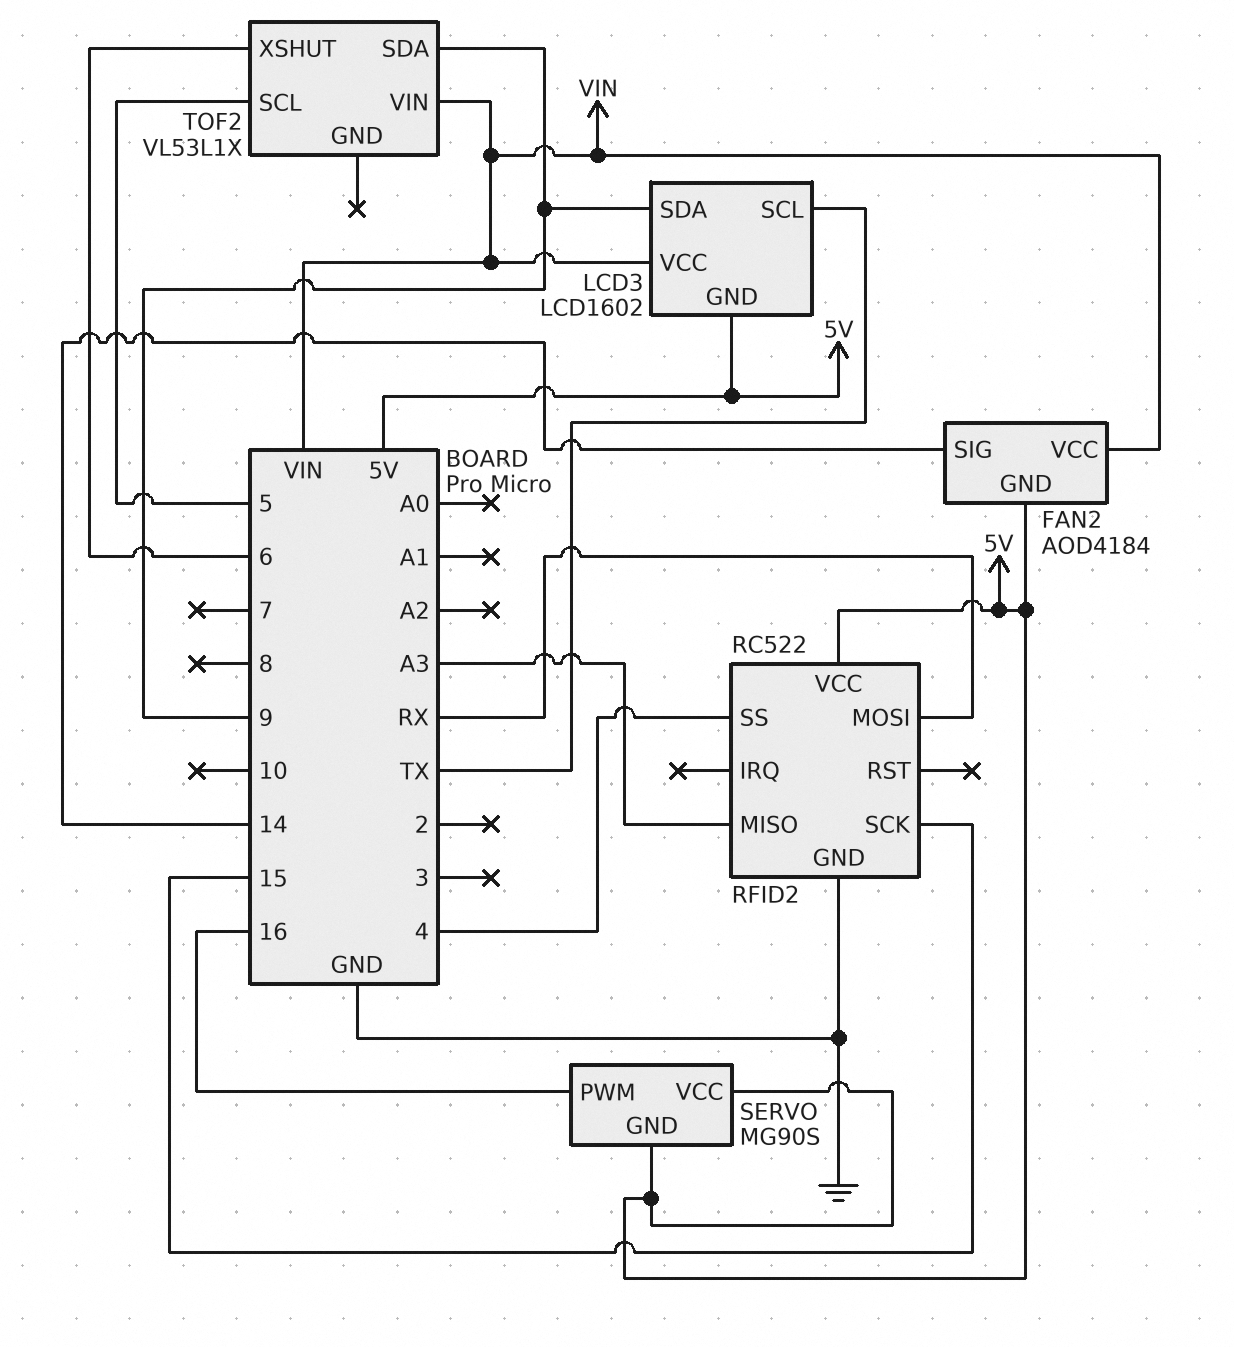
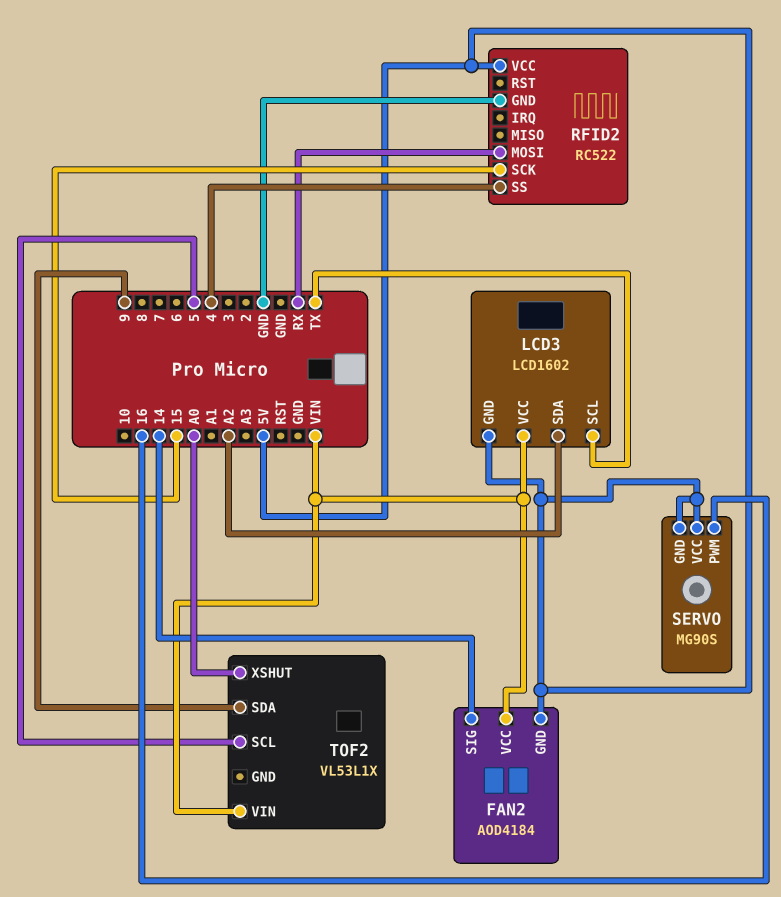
LCD3 pin SDA: 9 -> A2
RFID2 pin MISO: A3 -> none
TOF2 pin XSHUT: 6 -> A0

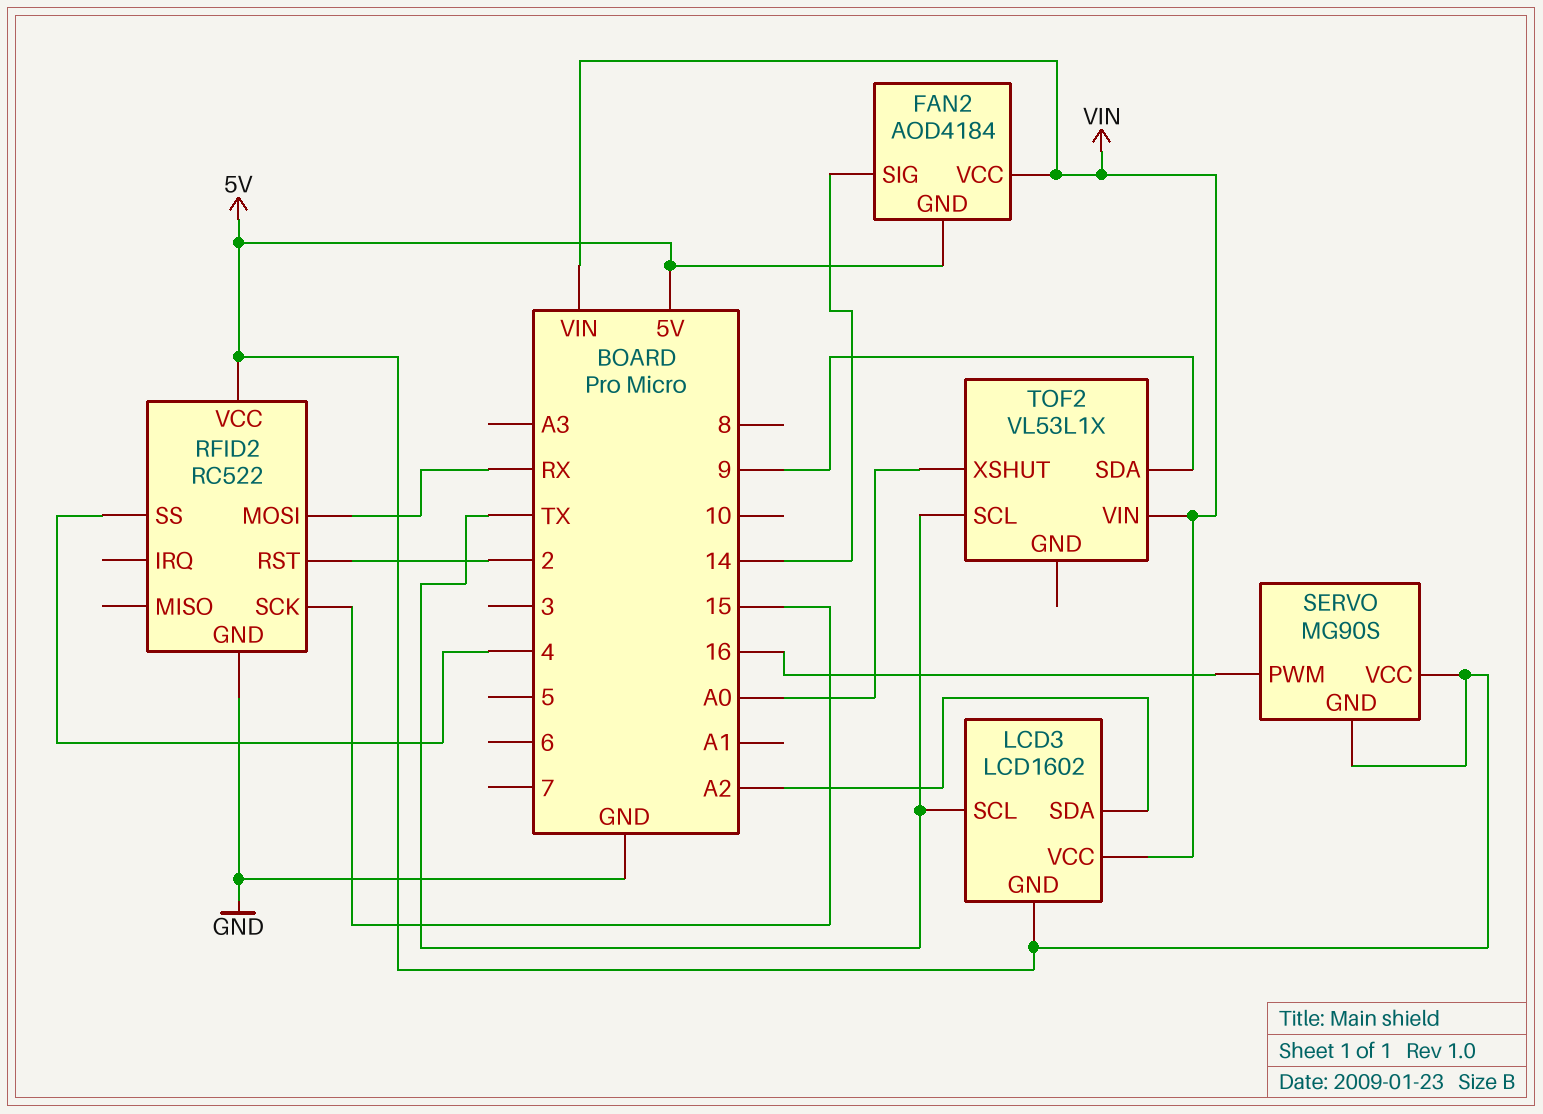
RFID2 pin RST: none -> 2
TOF2 pin SCL: 5 -> TX

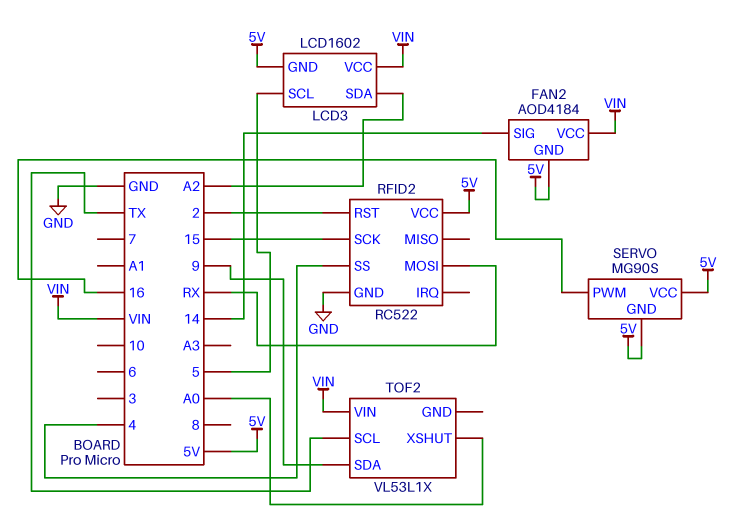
LCD3 pin SCL: TX -> 5

